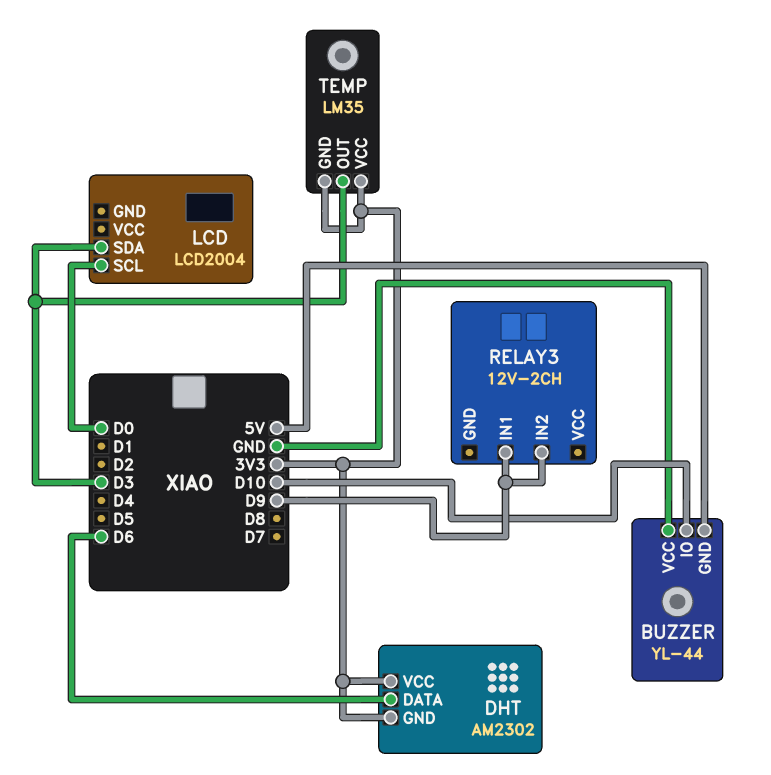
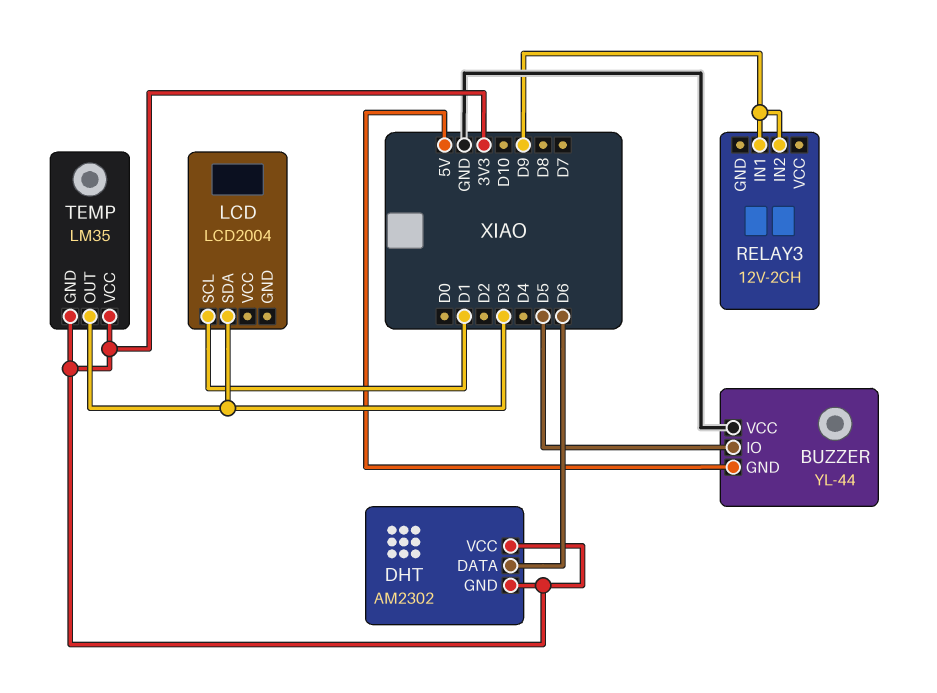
BUZZER pin IO: D10 -> D5
LCD pin SCL: D0 -> D1

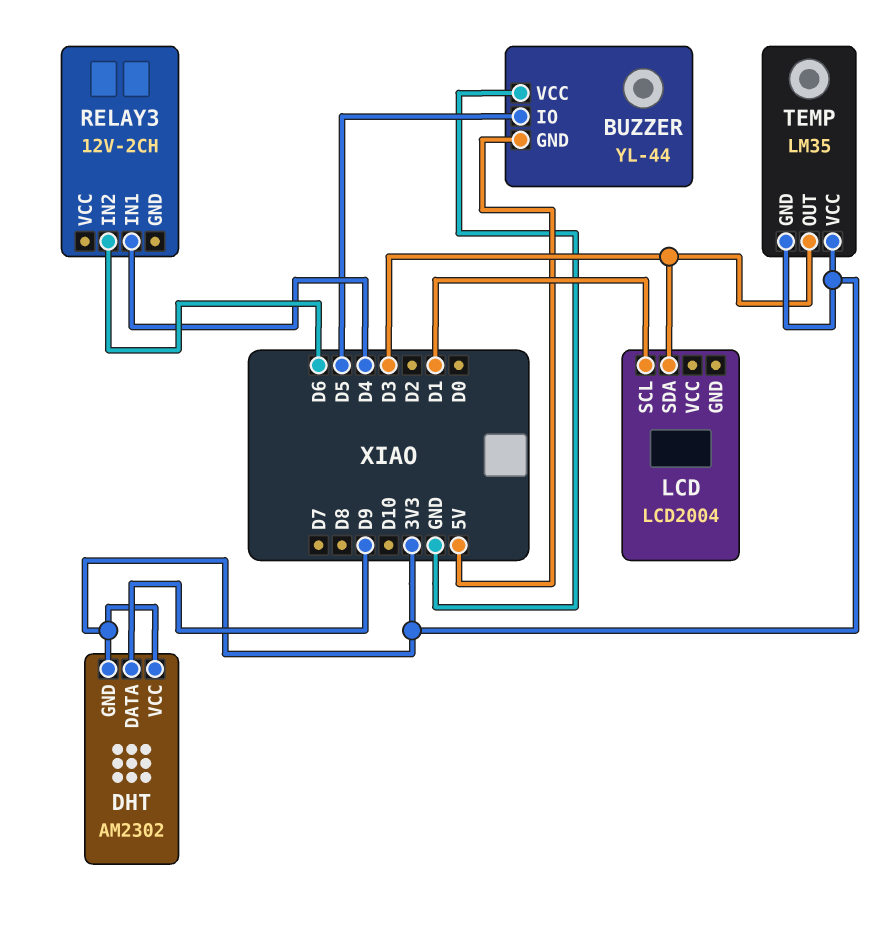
DHT pin DATA: D6 -> D9
RELAY3 pin IN1: D9 -> D4
RELAY3 pin IN2: D9 -> D6

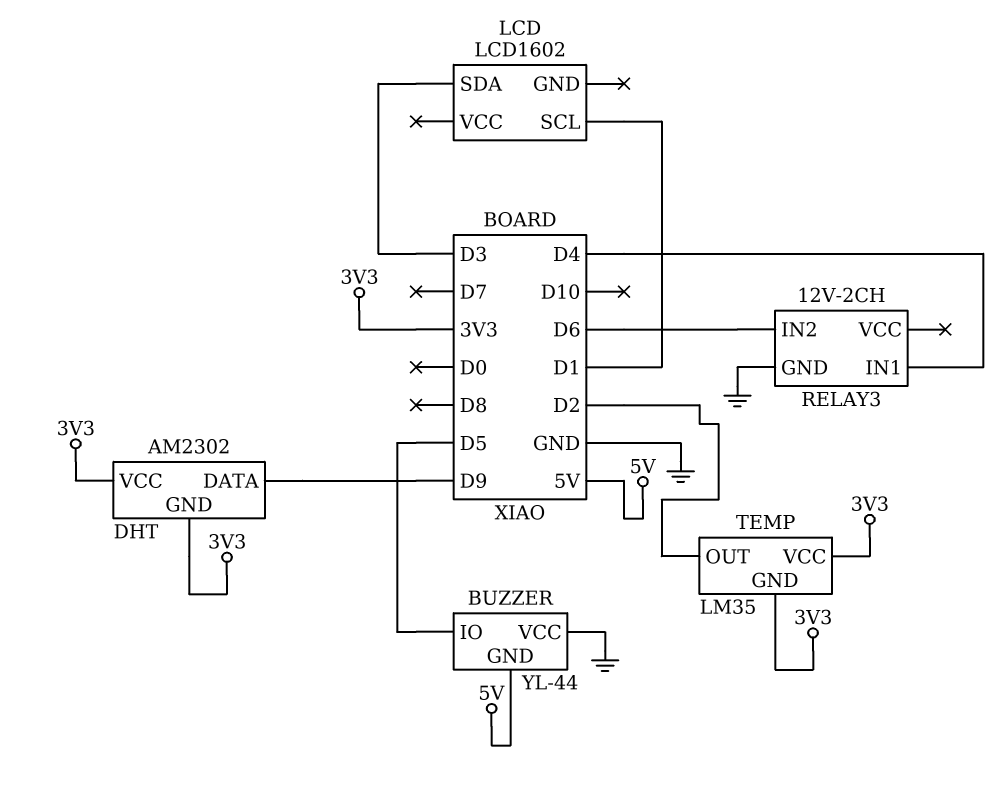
LCD: LCD2004 -> LCD1602
RELAY3 pin GND: none -> GND
TEMP pin OUT: D3 -> D2

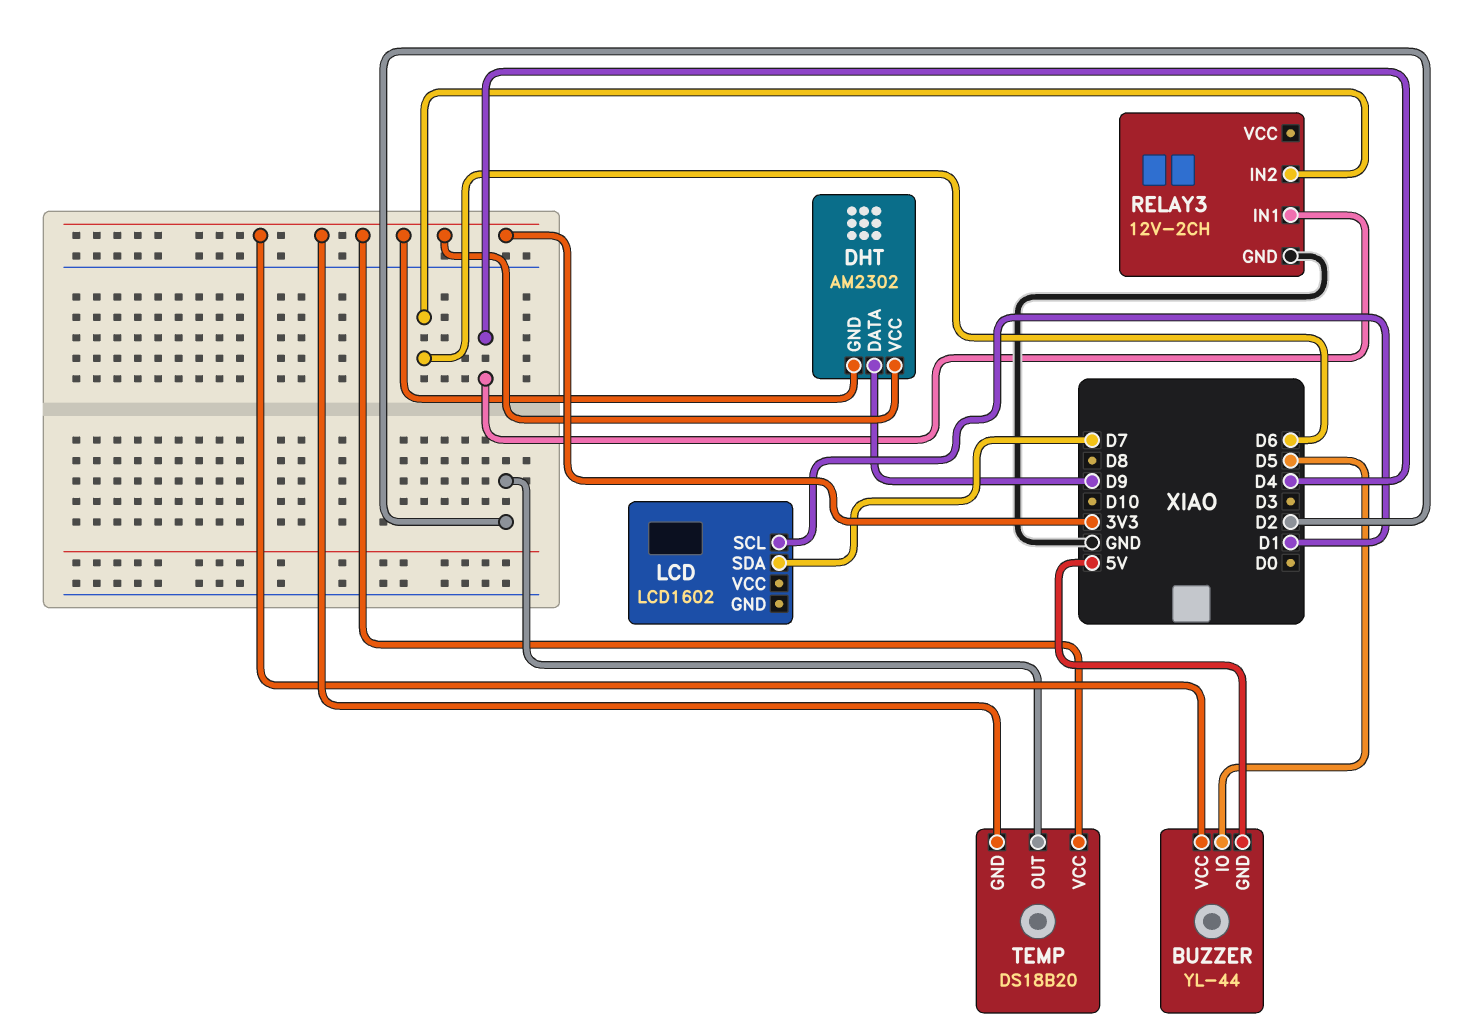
BUZZER pin VCC: GND -> 3V3
LCD pin SDA: D3 -> D7
TEMP: LM35 -> DS18B20

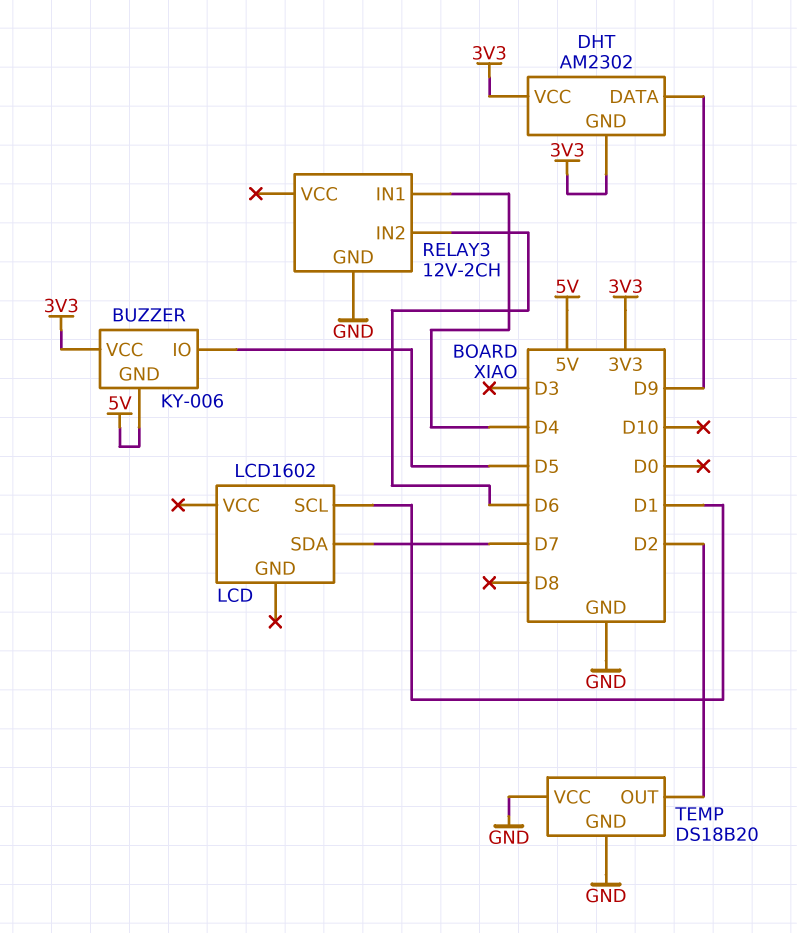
BUZZER: YL-44 -> KY-006
TEMP pin GND: 3V3 -> GND
TEMP pin VCC: 3V3 -> GND

